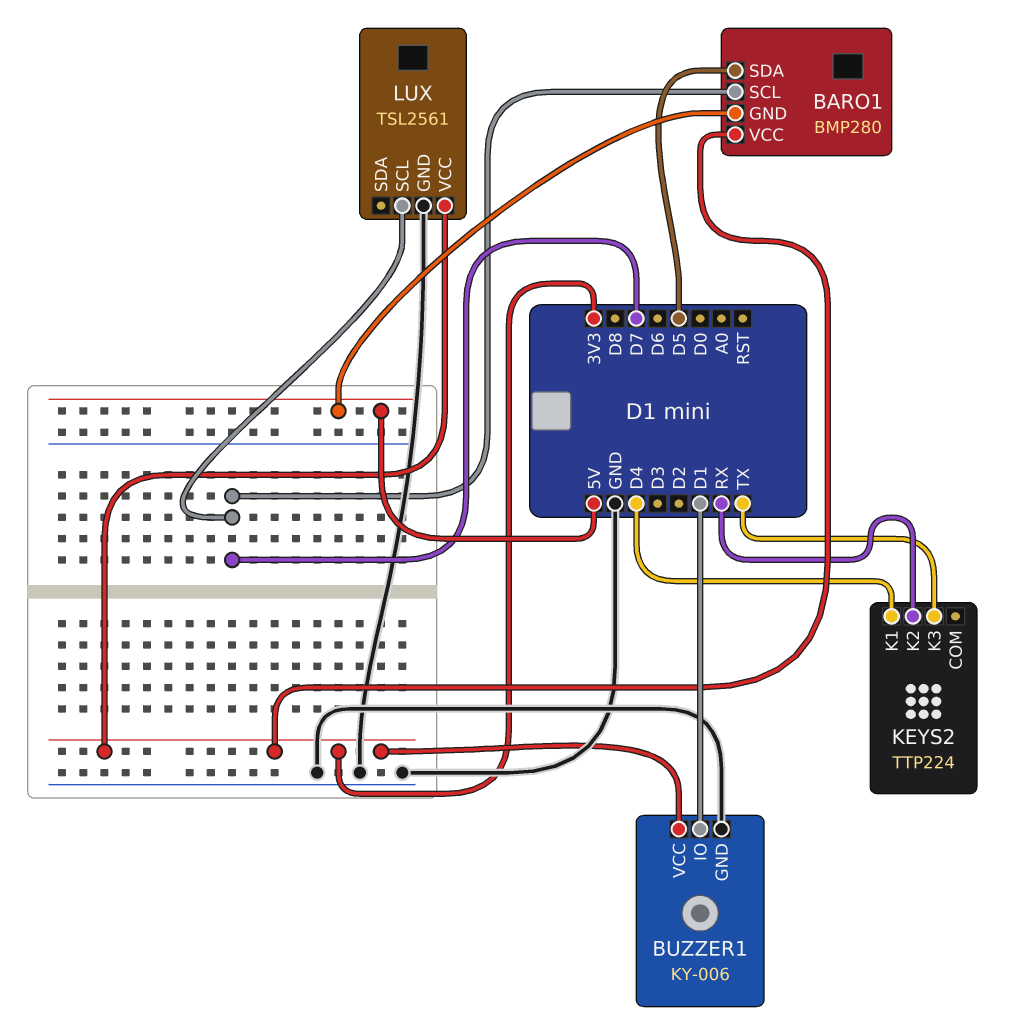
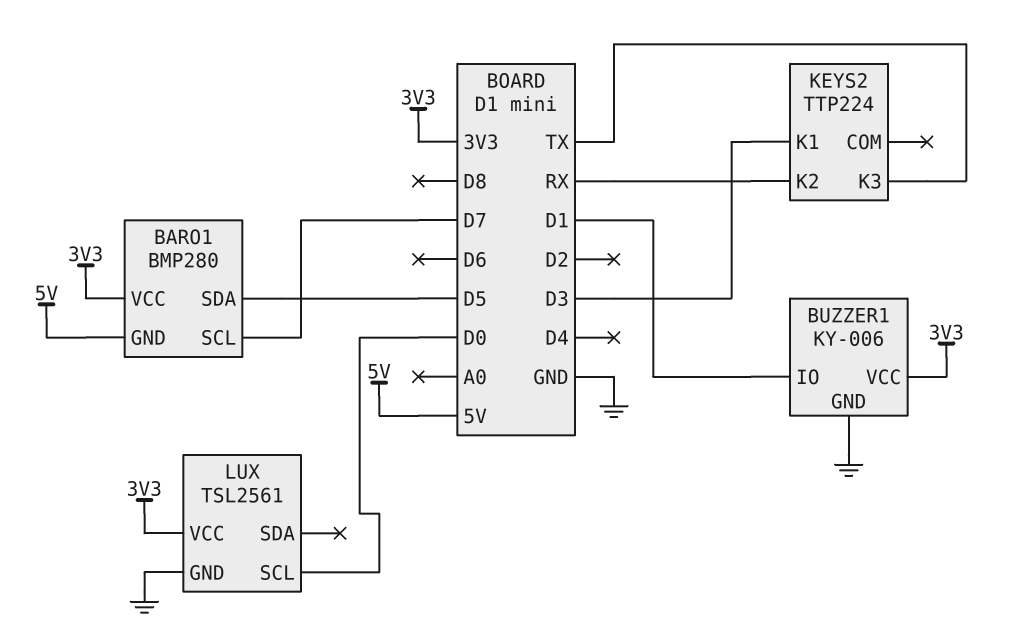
KEYS2 pin K1: D4 -> D3
LUX pin SCL: D7 -> D0

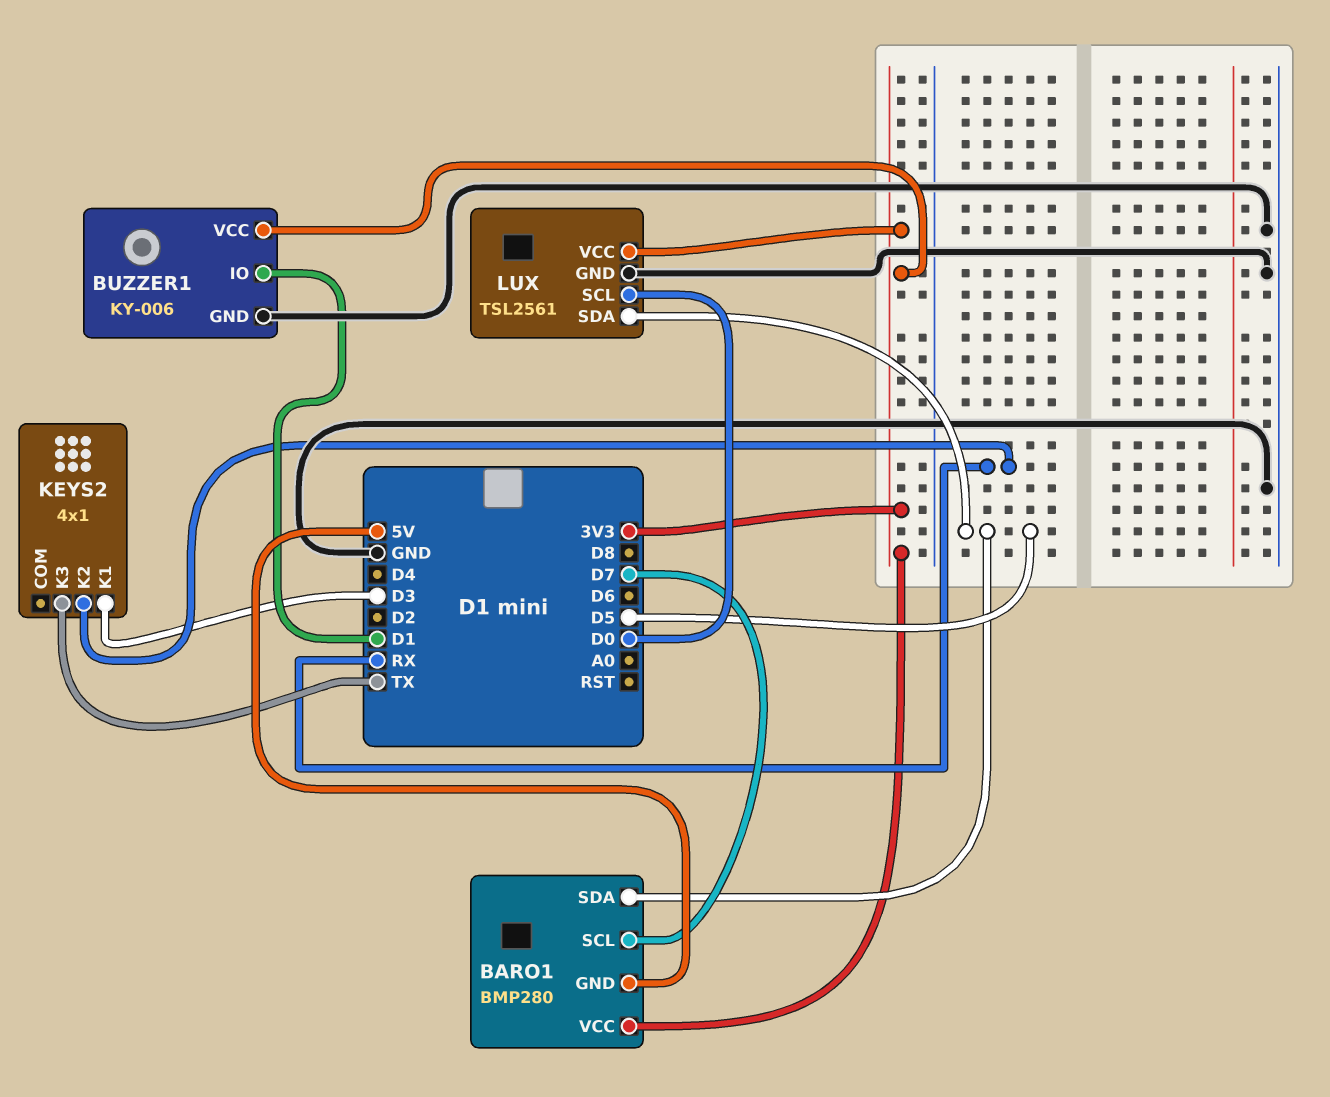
KEYS2: TTP224 -> 4x1
LUX pin SDA: none -> D5

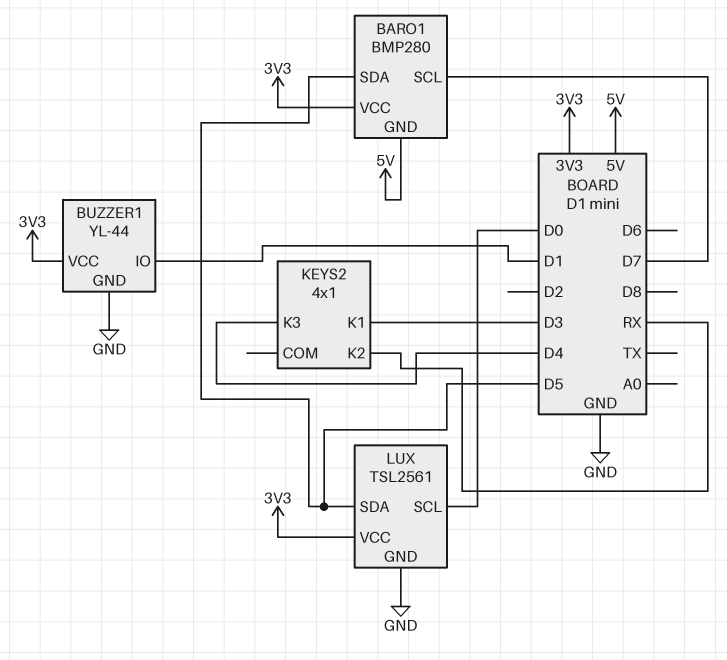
BUZZER1: KY-006 -> YL-44
KEYS2 pin K3: TX -> D4

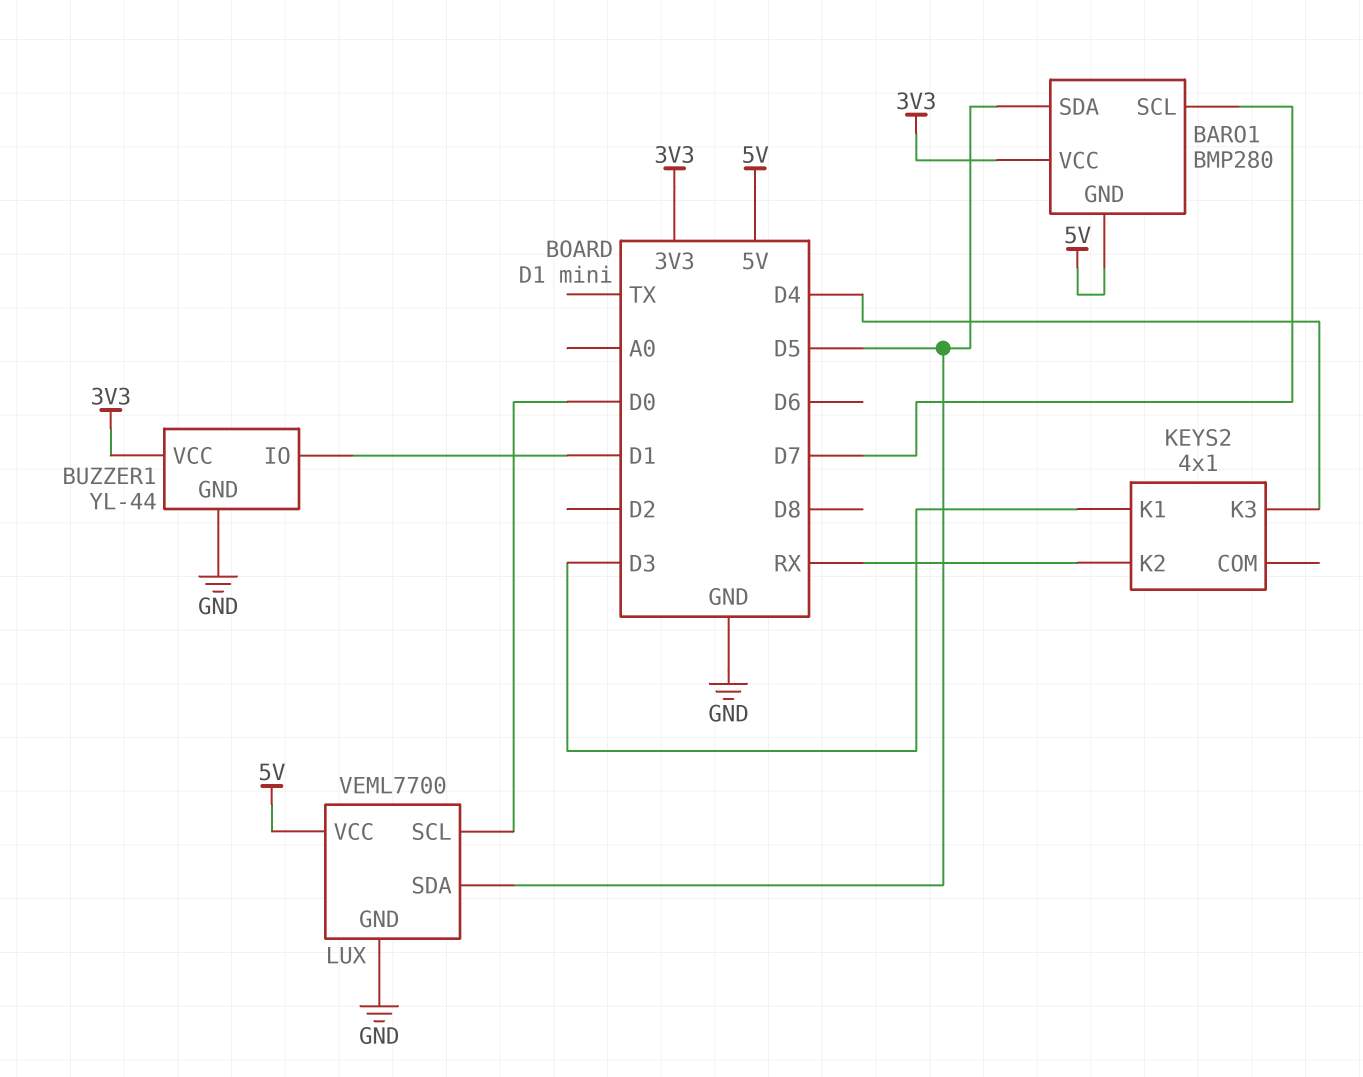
LUX: TSL2561 -> VEML7700
LUX pin VCC: 3V3 -> 5V

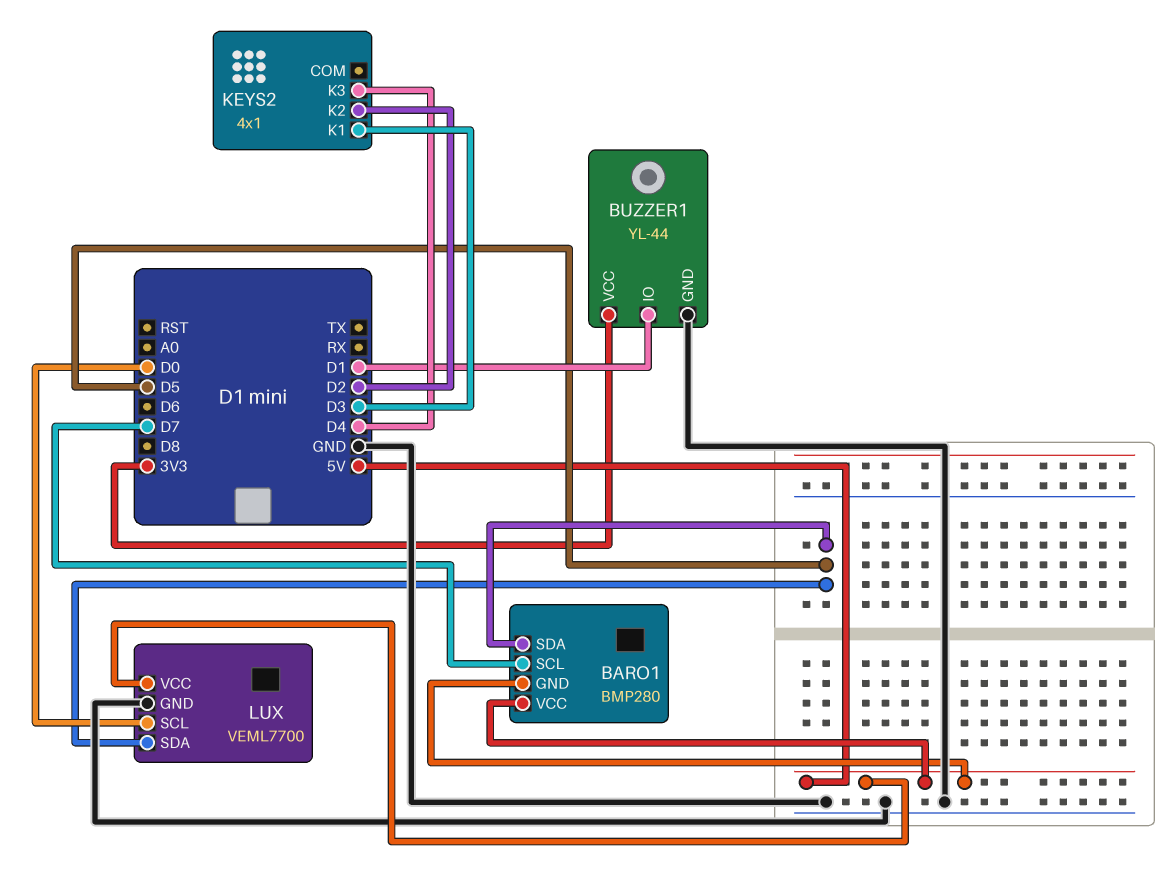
BARO1 pin VCC: 3V3 -> 5V
KEYS2 pin K2: RX -> D2

